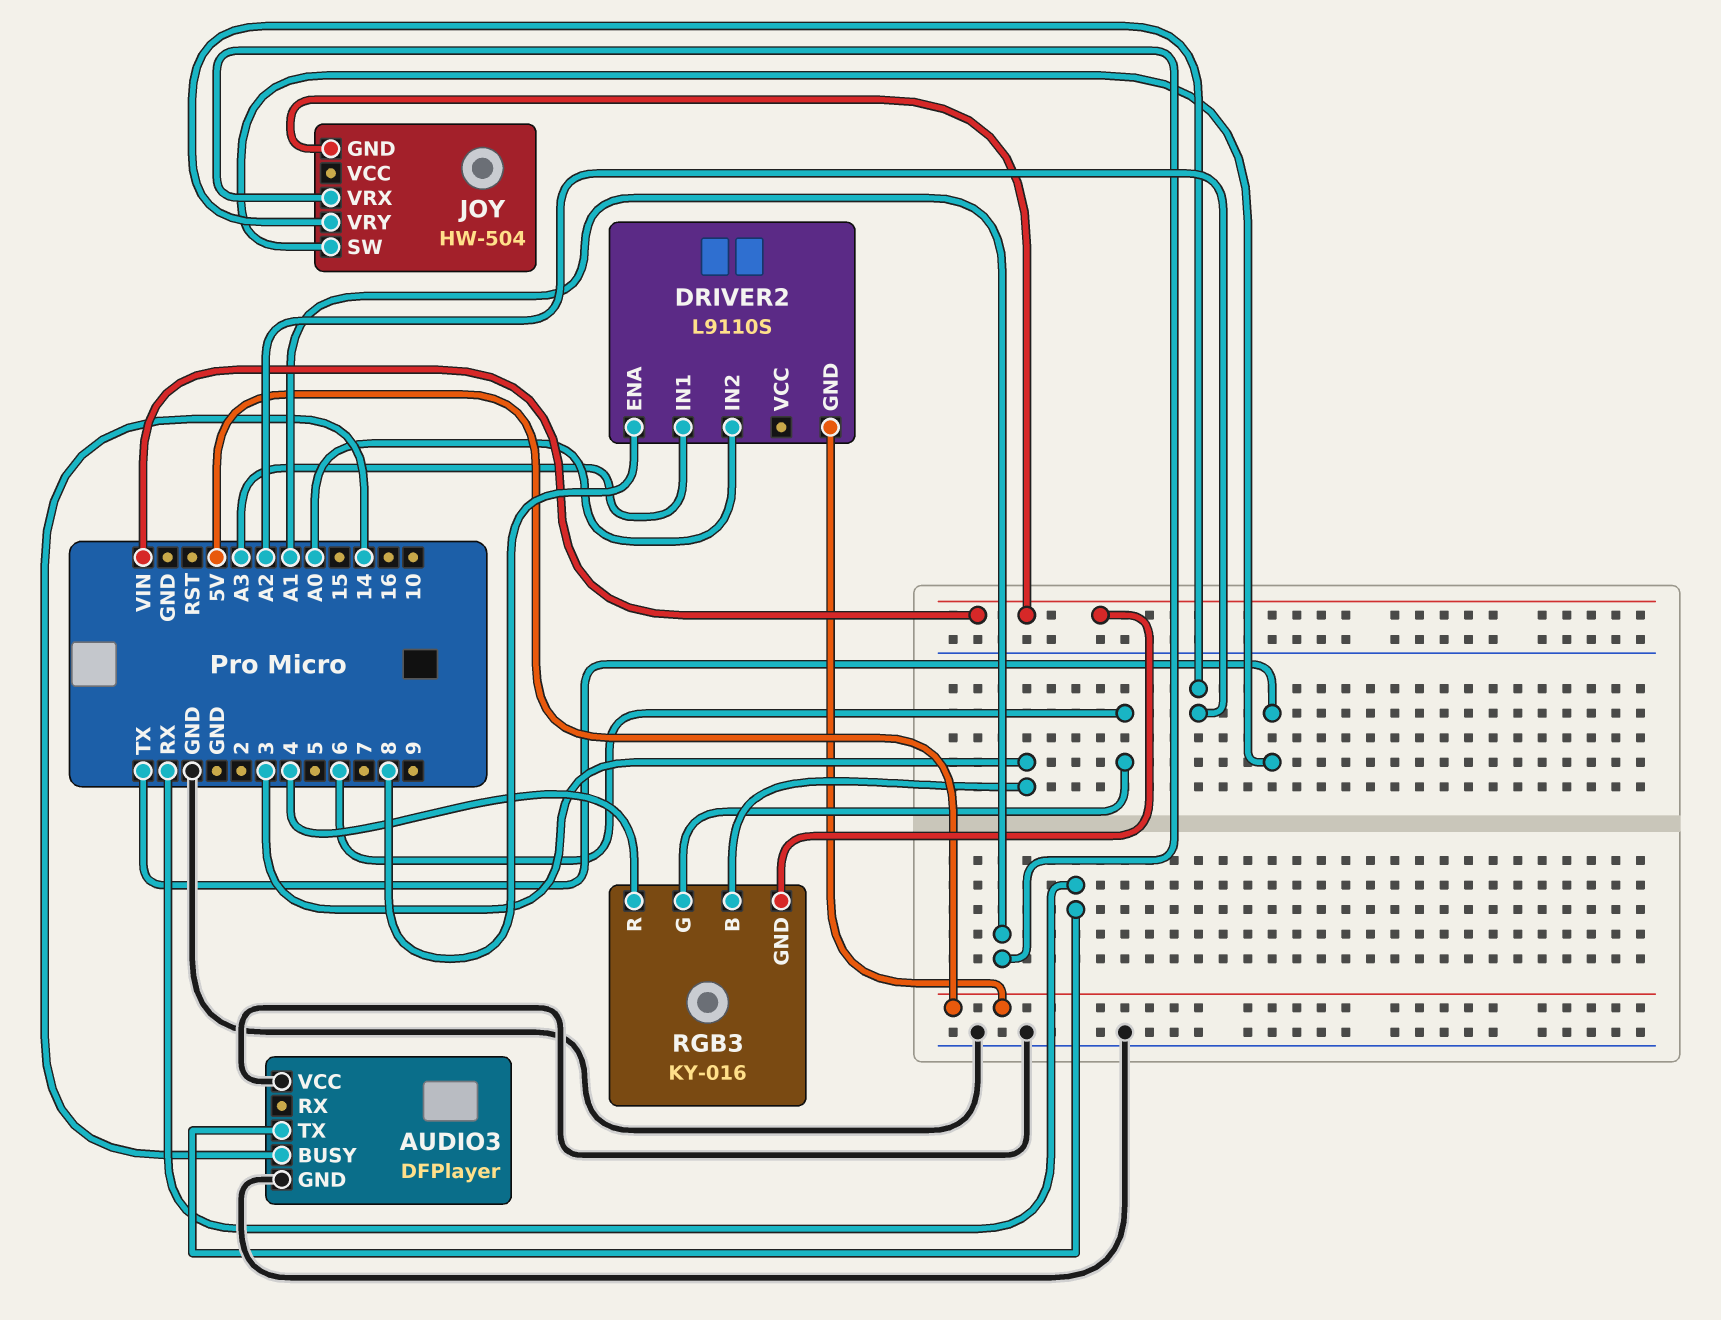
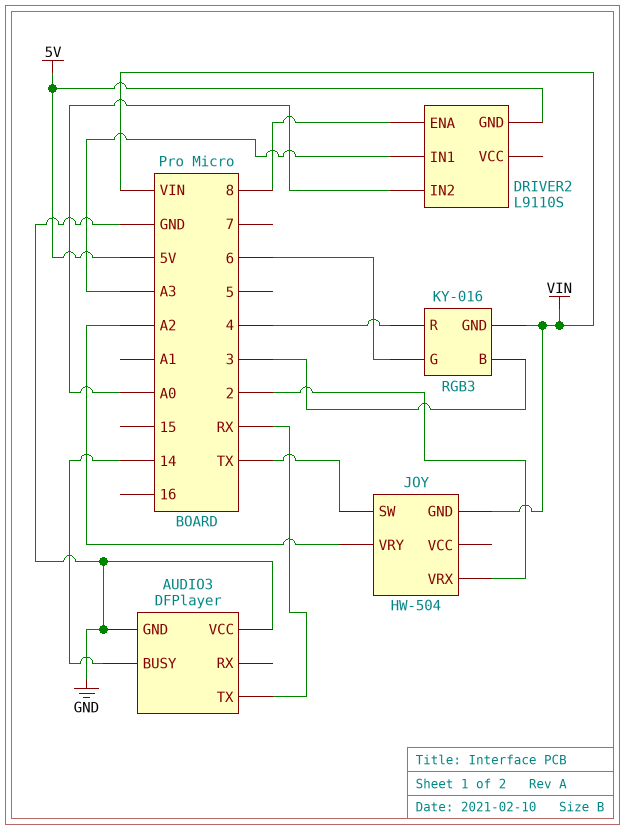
JOY pin VRX: A1 -> 2

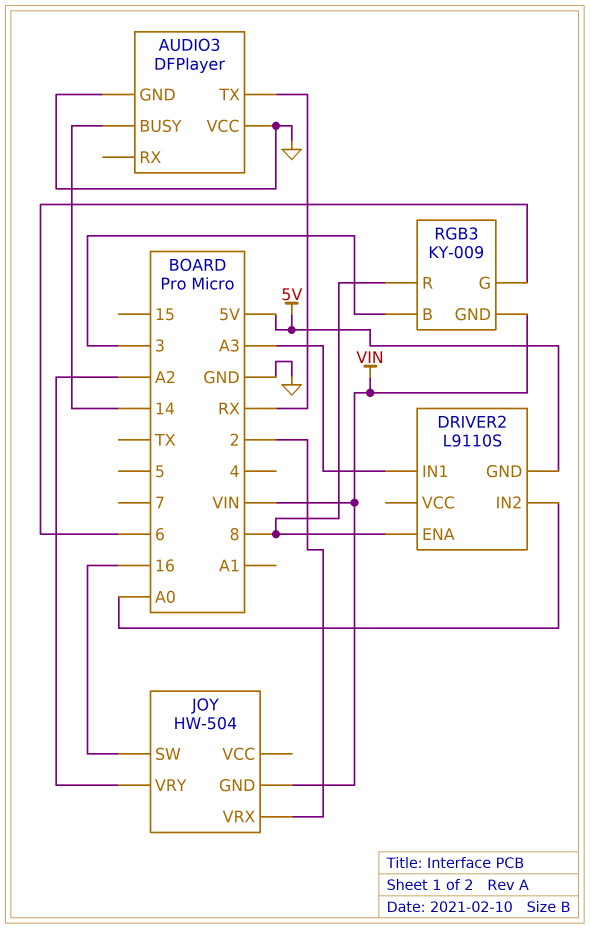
JOY pin SW: TX -> 16
RGB3: KY-016 -> KY-009
RGB3 pin R: 4 -> 8

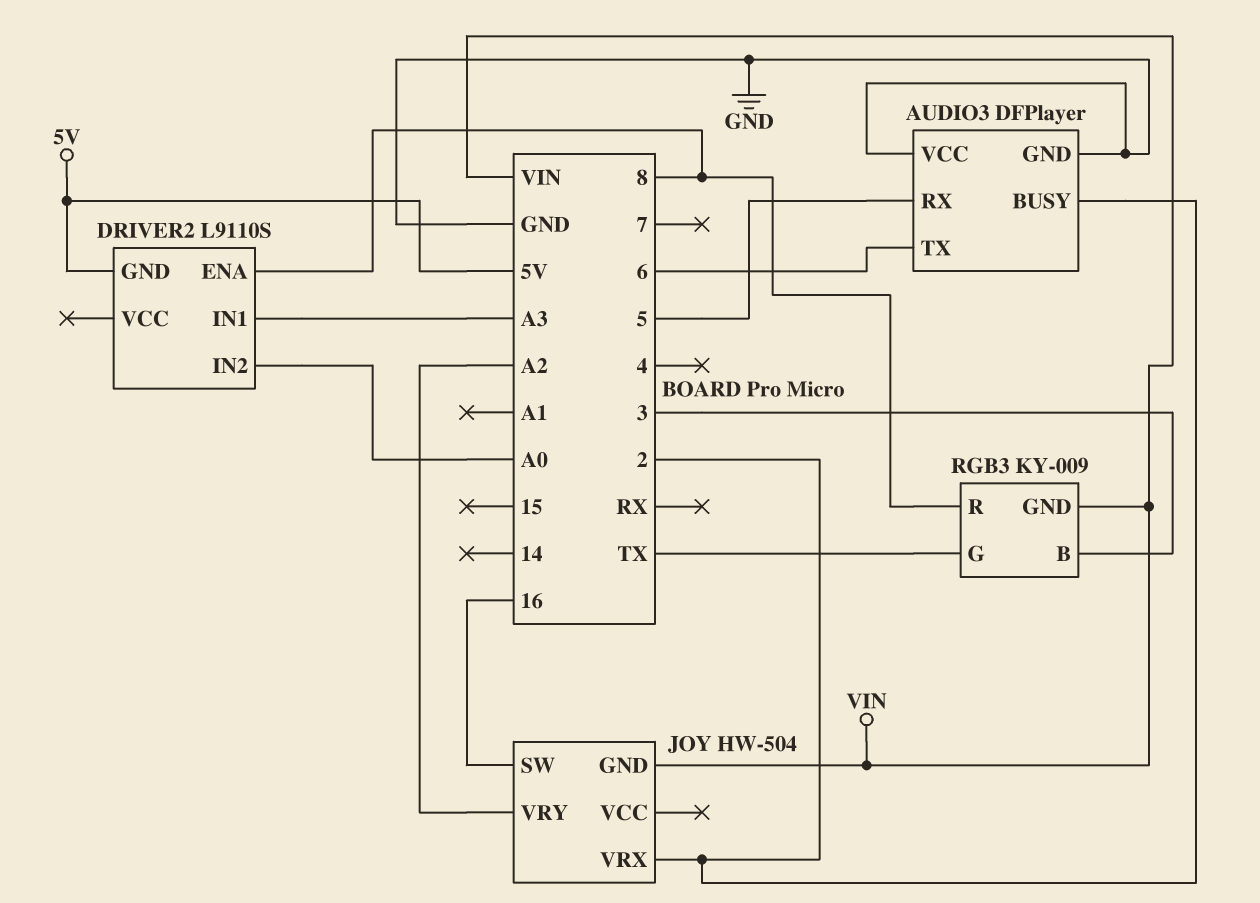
AUDIO3 pin BUSY: 14 -> 2
AUDIO3 pin RX: none -> 5
AUDIO3 pin TX: RX -> 6
RGB3 pin G: 6 -> TX

